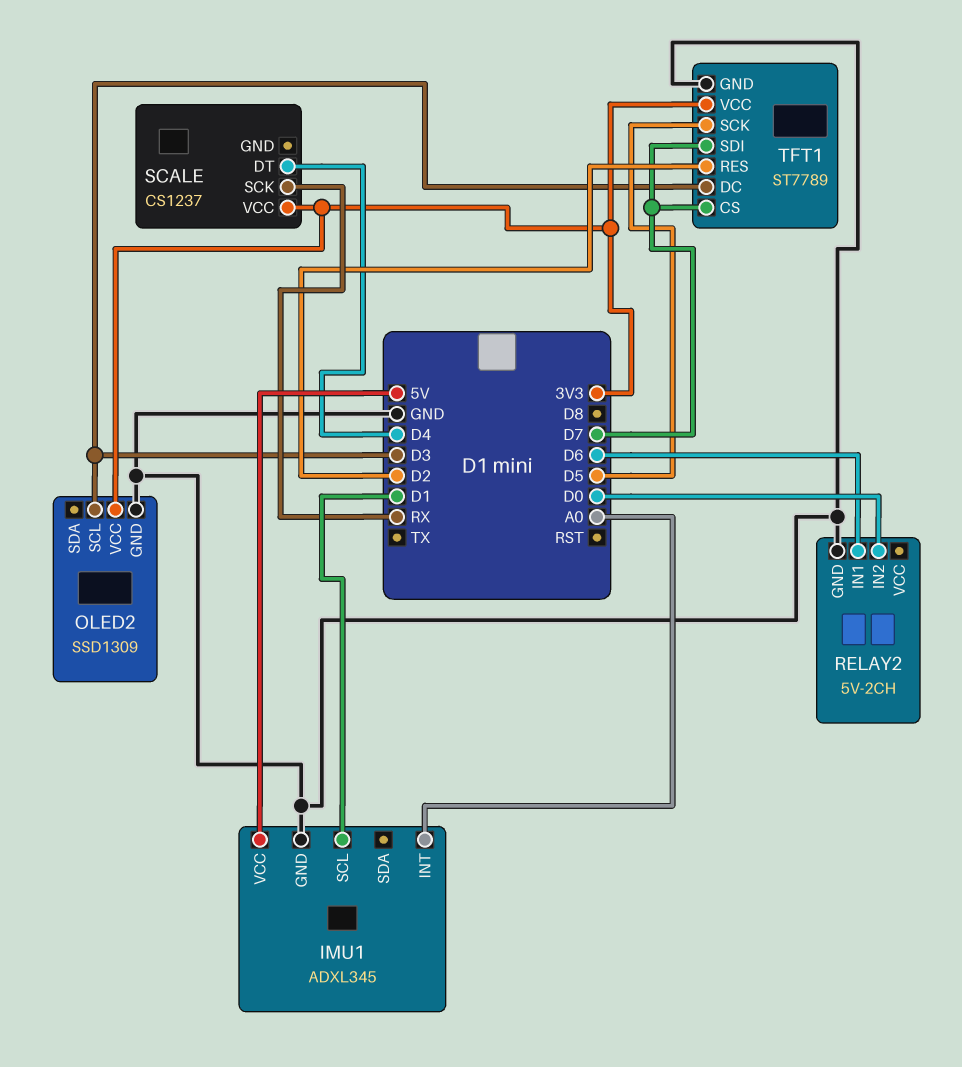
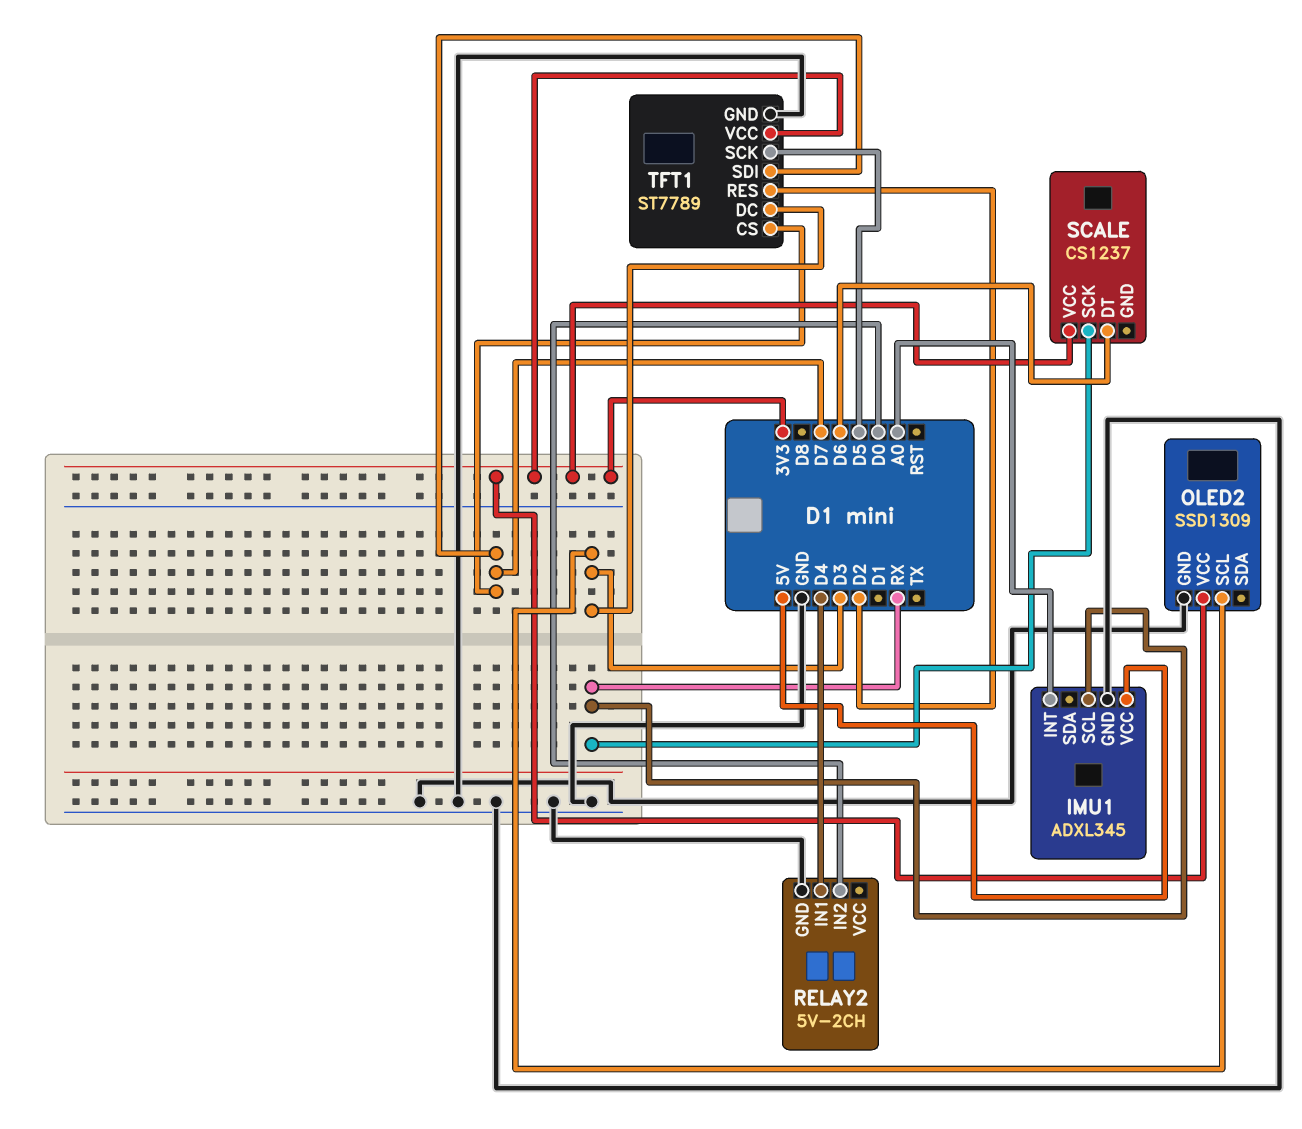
IMU1 pin SCL: D1 -> RX
RELAY2 pin IN1: D6 -> D4
SCALE pin DT: D4 -> D6

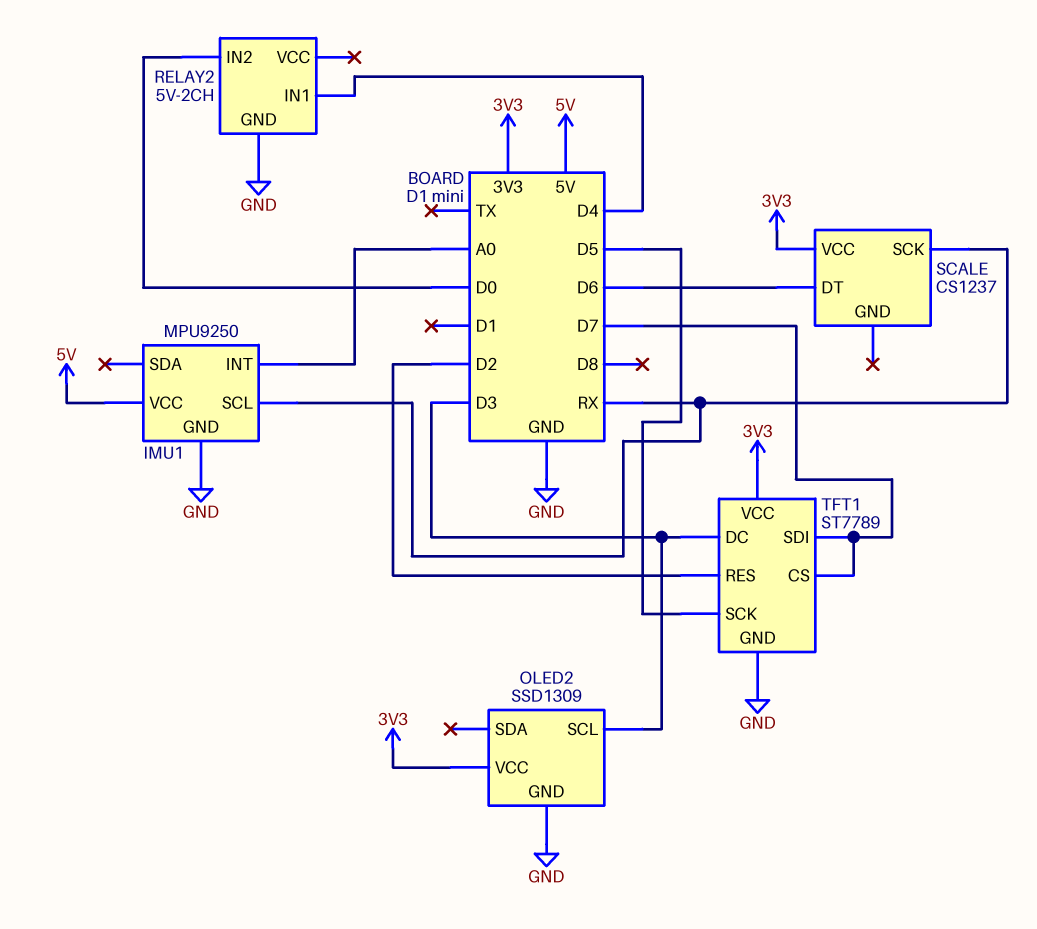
IMU1: ADXL345 -> MPU9250

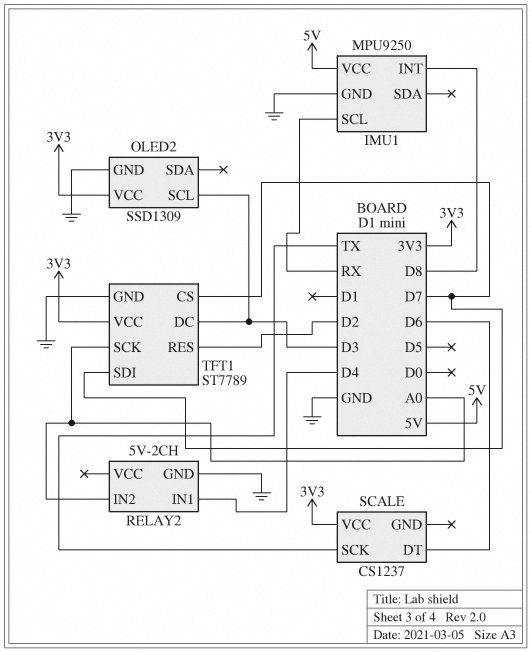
IMU1 pin INT: A0 -> D8
RELAY2 pin IN2: D0 -> A0
SCALE pin SCK: RX -> TX
TFT1 pin SCK: D5 -> A0

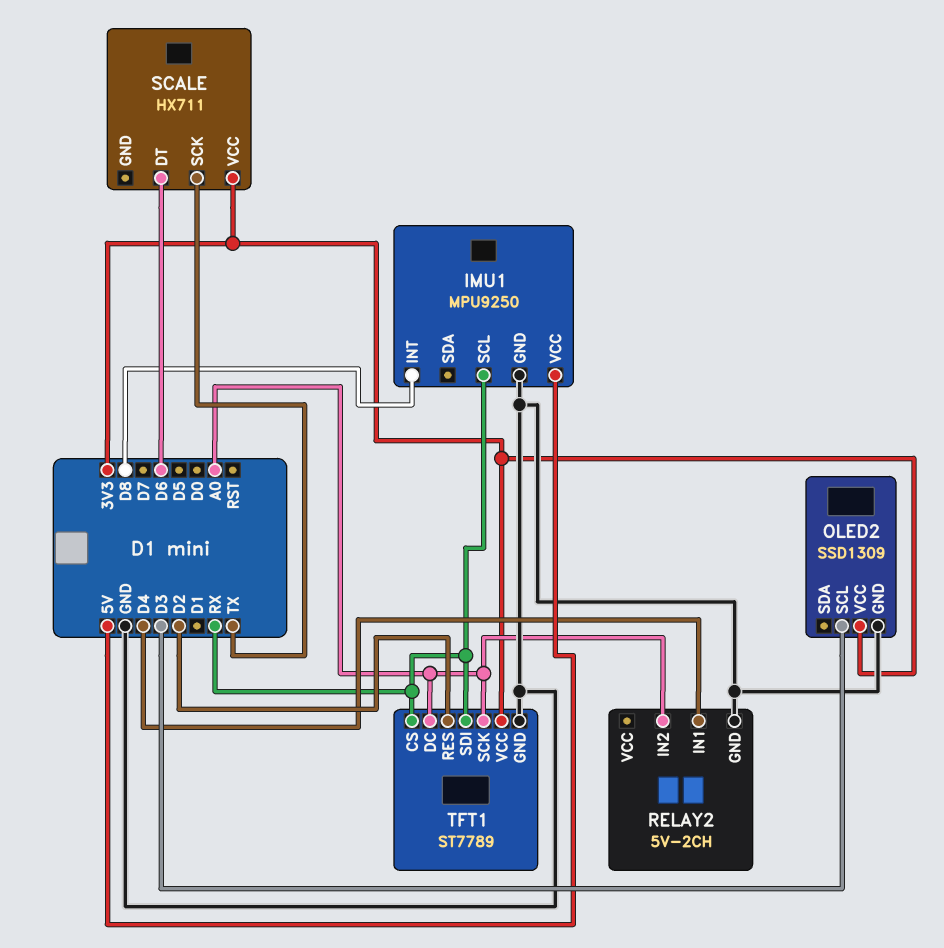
SCALE: CS1237 -> HX711
TFT1 pin CS: D7 -> RX
TFT1 pin DC: D3 -> A0
TFT1 pin SDI: D7 -> RX

